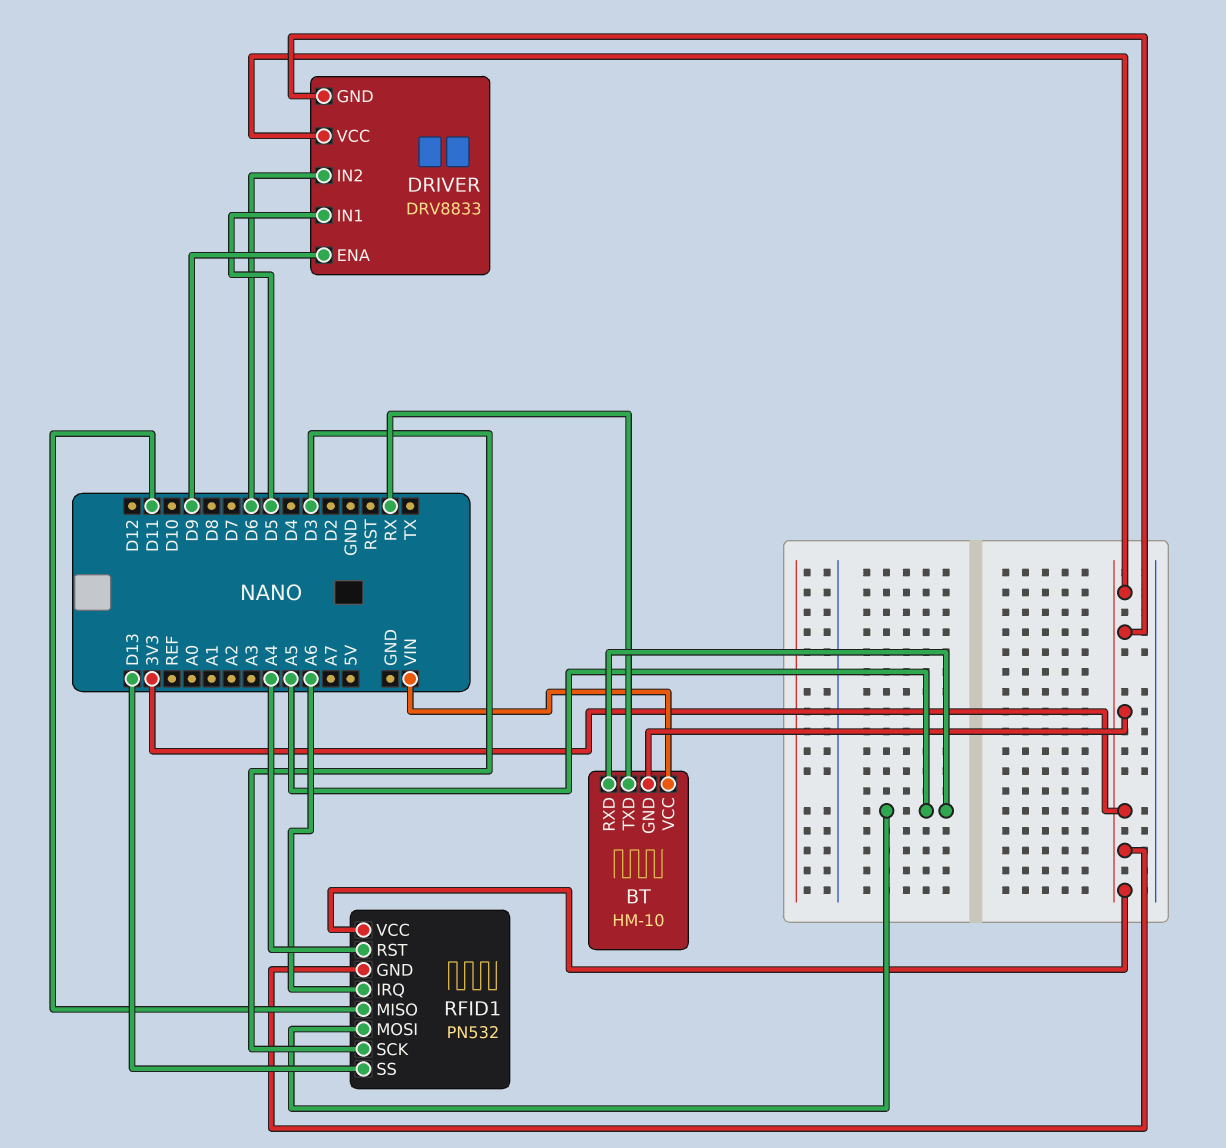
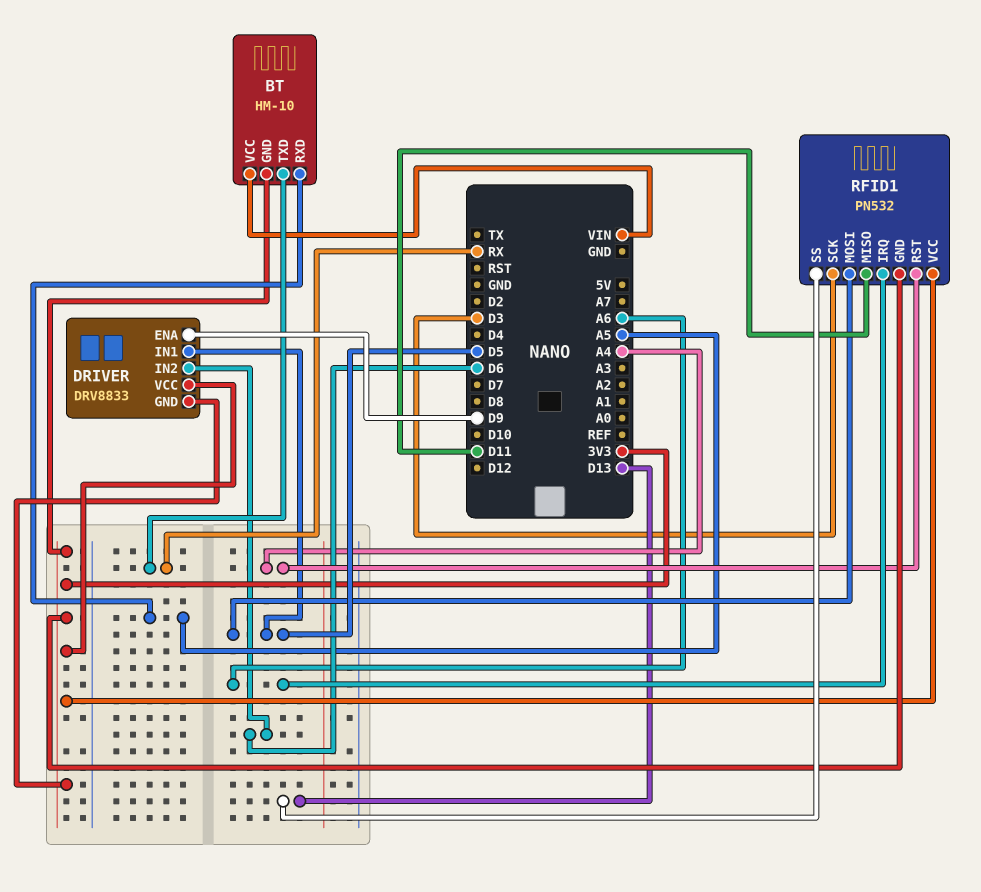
RFID1 pin MOSI: A5 -> D5

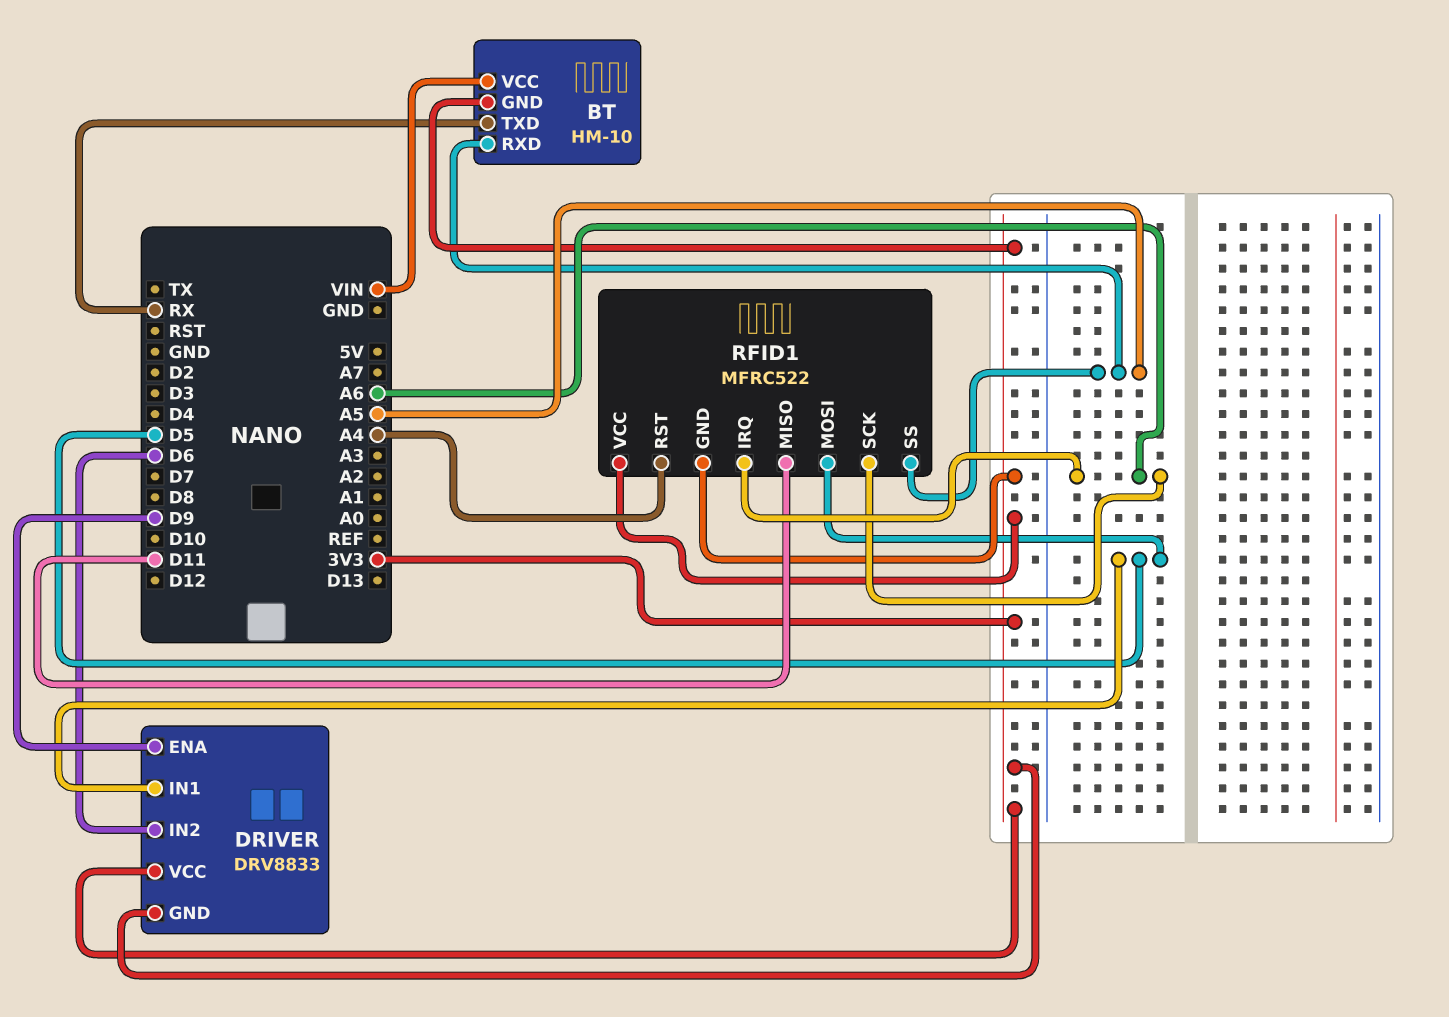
RFID1: PN532 -> MFRC522
RFID1 pin SCK: D3 -> A6
RFID1 pin SS: D13 -> A5

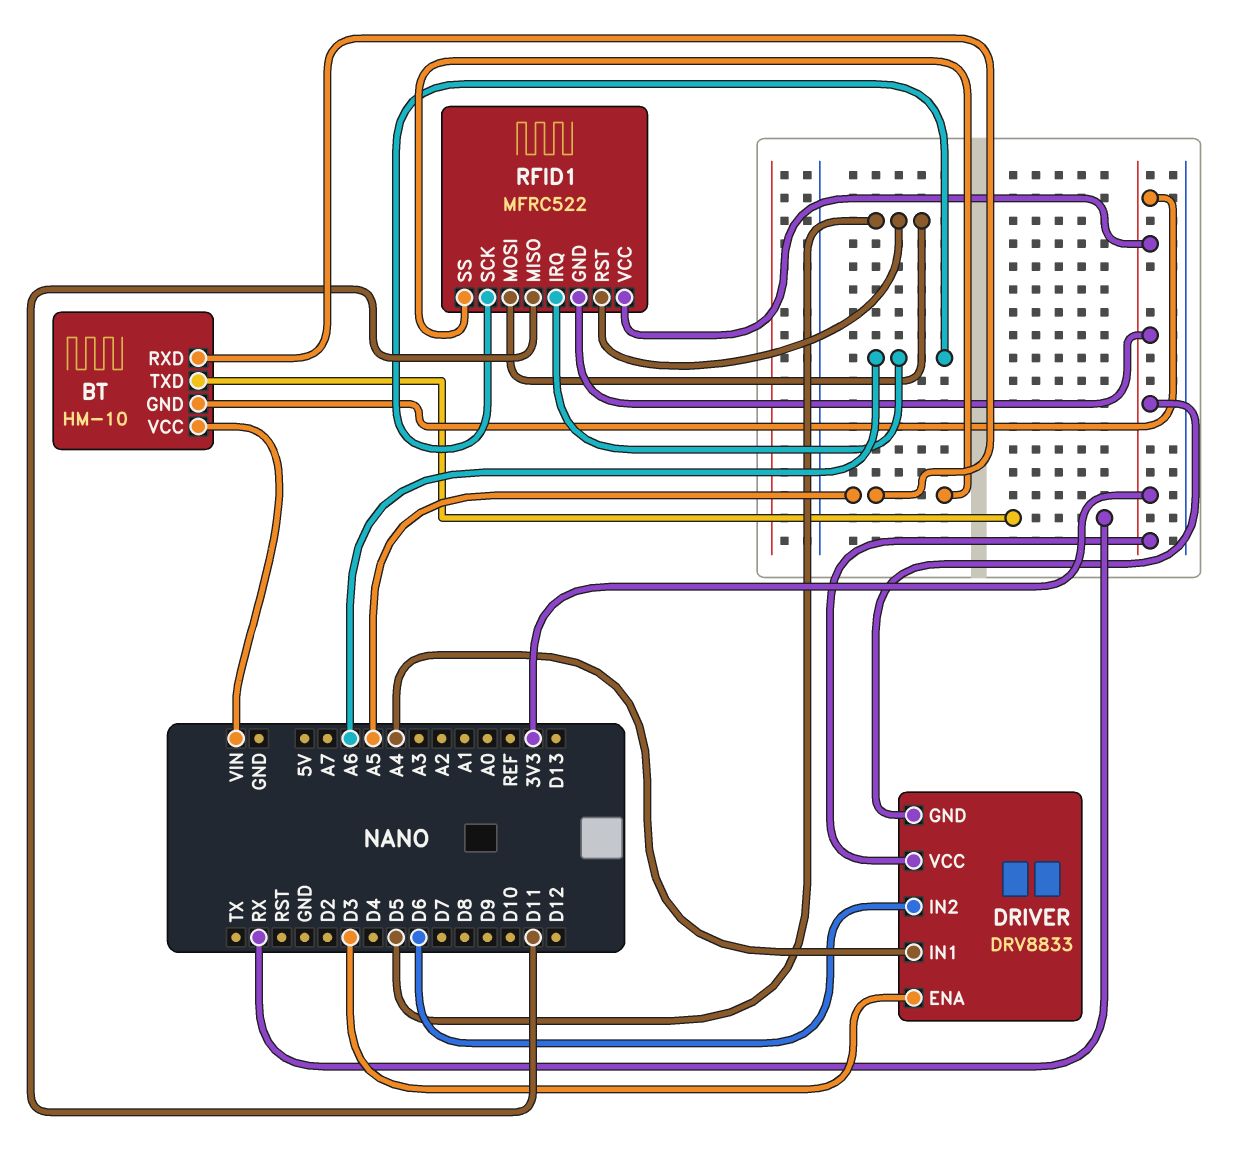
DRIVER pin ENA: D9 -> D3
DRIVER pin IN1: D5 -> A4
RFID1 pin RST: A4 -> D5

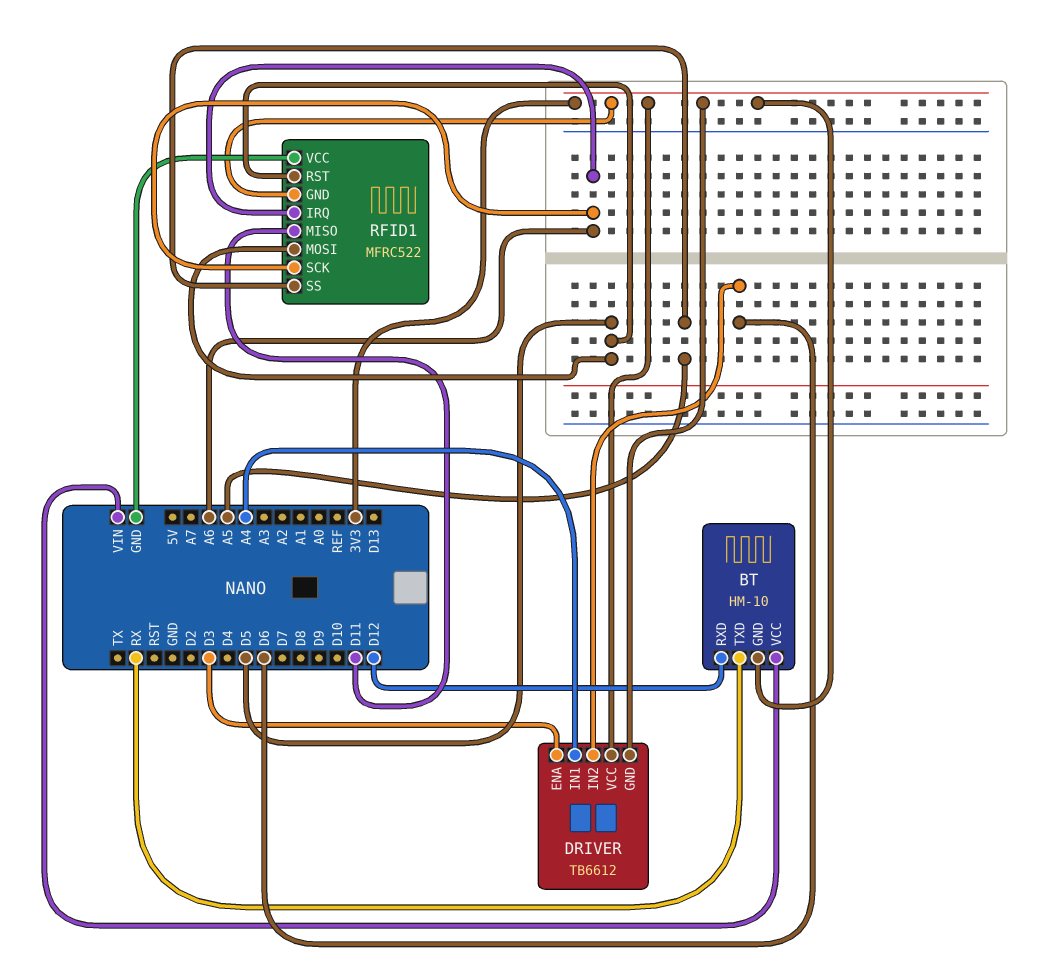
BT pin RXD: A5 -> D12
DRIVER: DRV8833 -> TB6612
RFID1 pin VCC: 3V3 -> GND

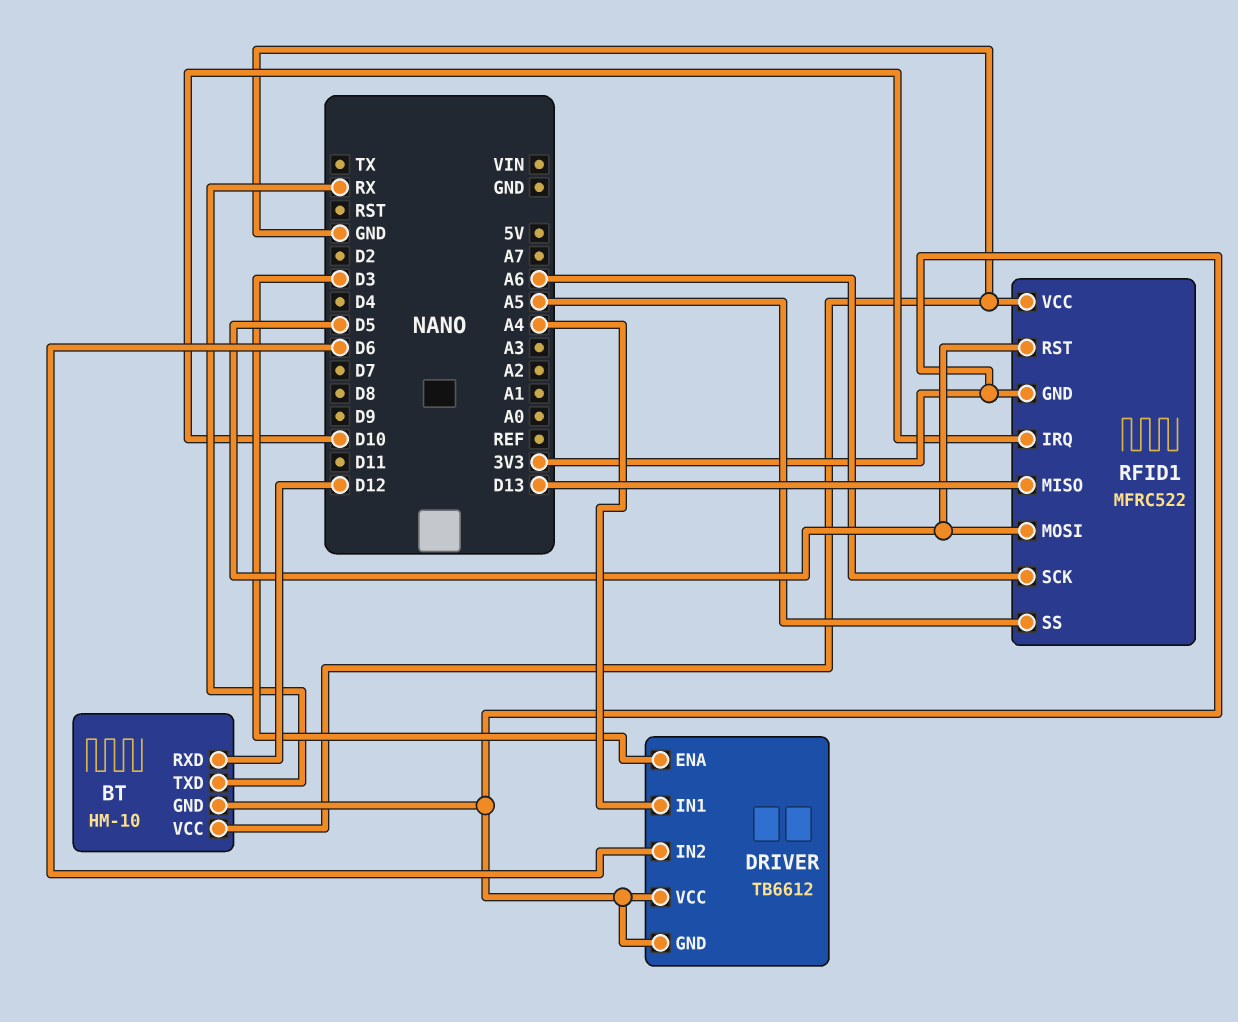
BT pin VCC: VIN -> GND
RFID1 pin IRQ: A6 -> D10
RFID1 pin MISO: D11 -> D13

